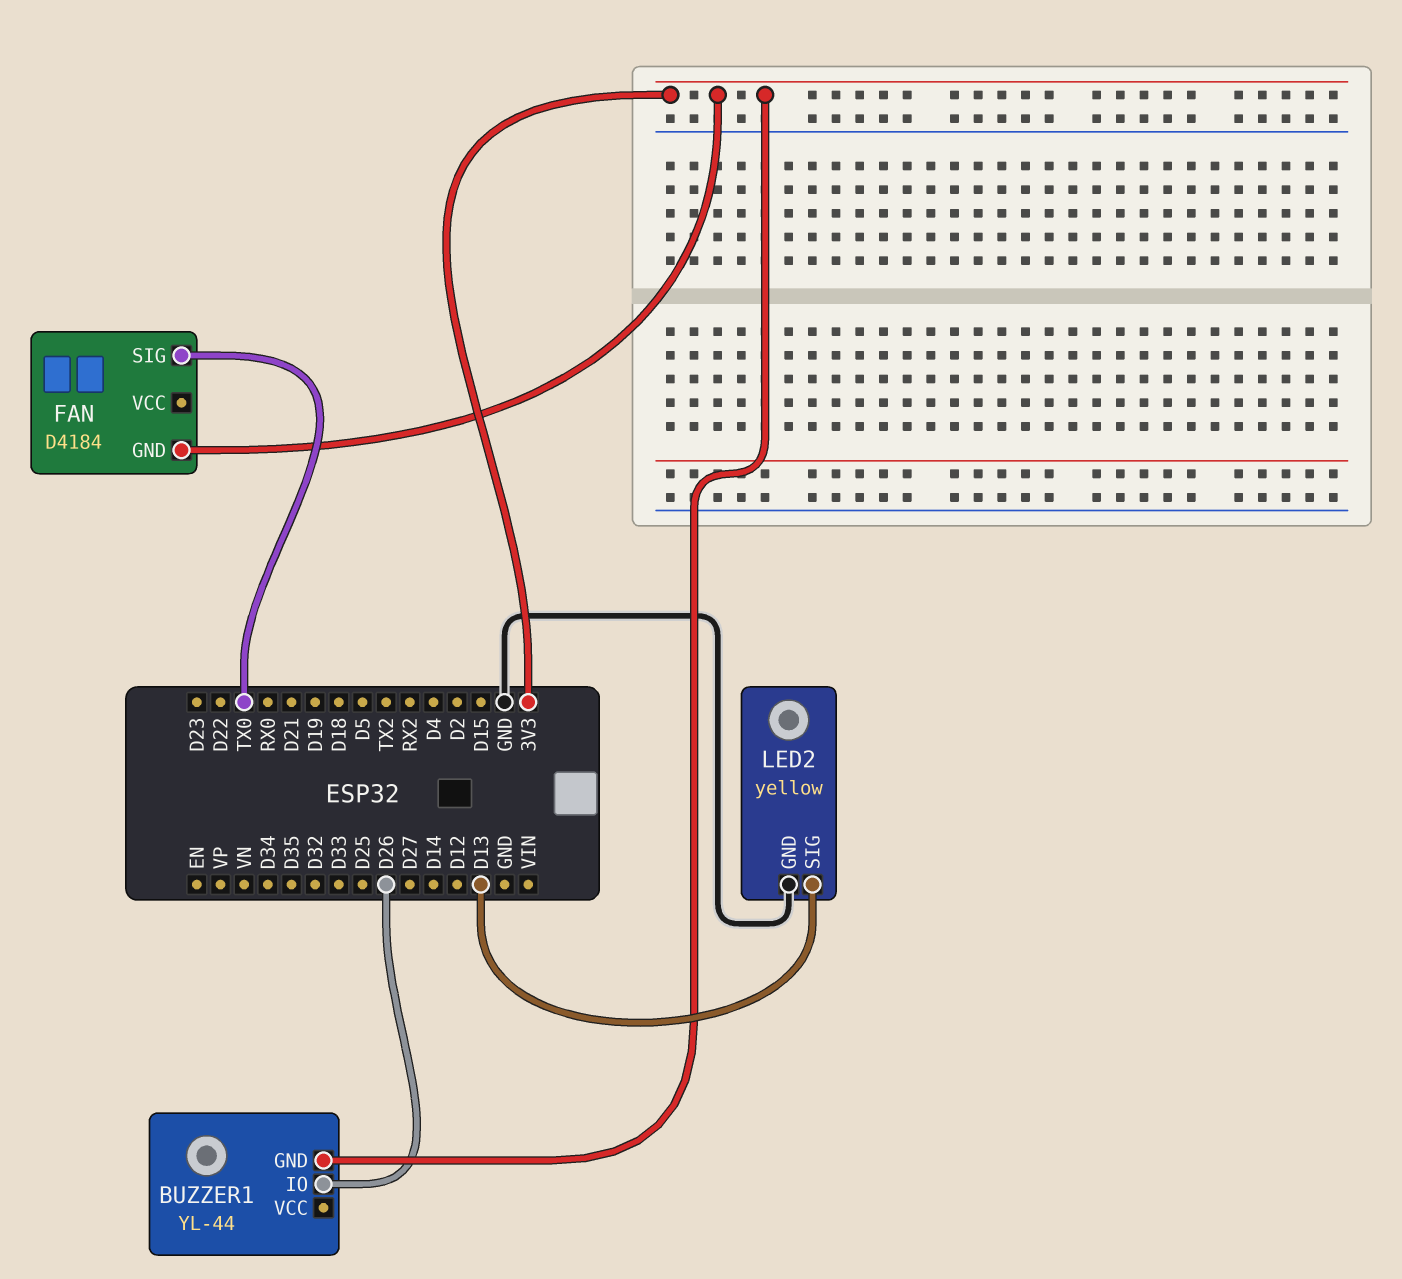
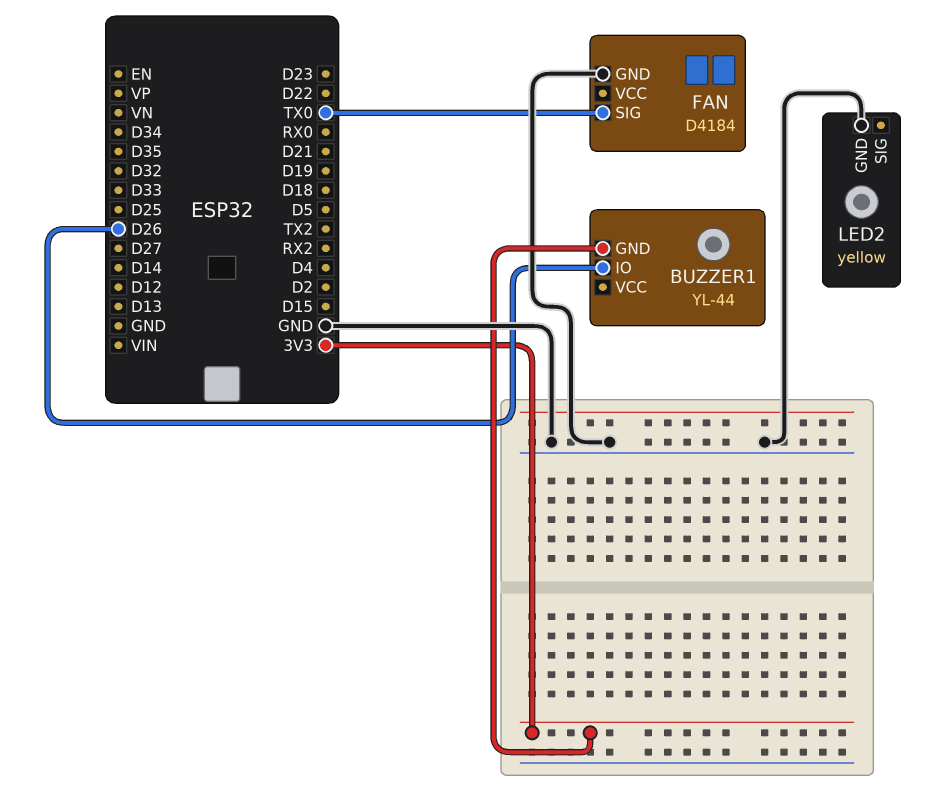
FAN pin GND: 3V3 -> GND
LED2 pin SIG: D13 -> none

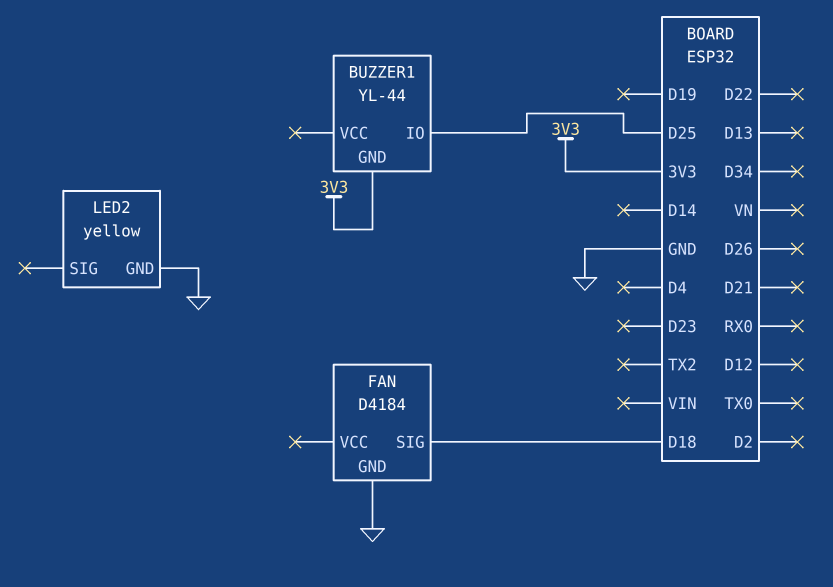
BUZZER1 pin IO: D26 -> D25
FAN pin SIG: TX0 -> D18

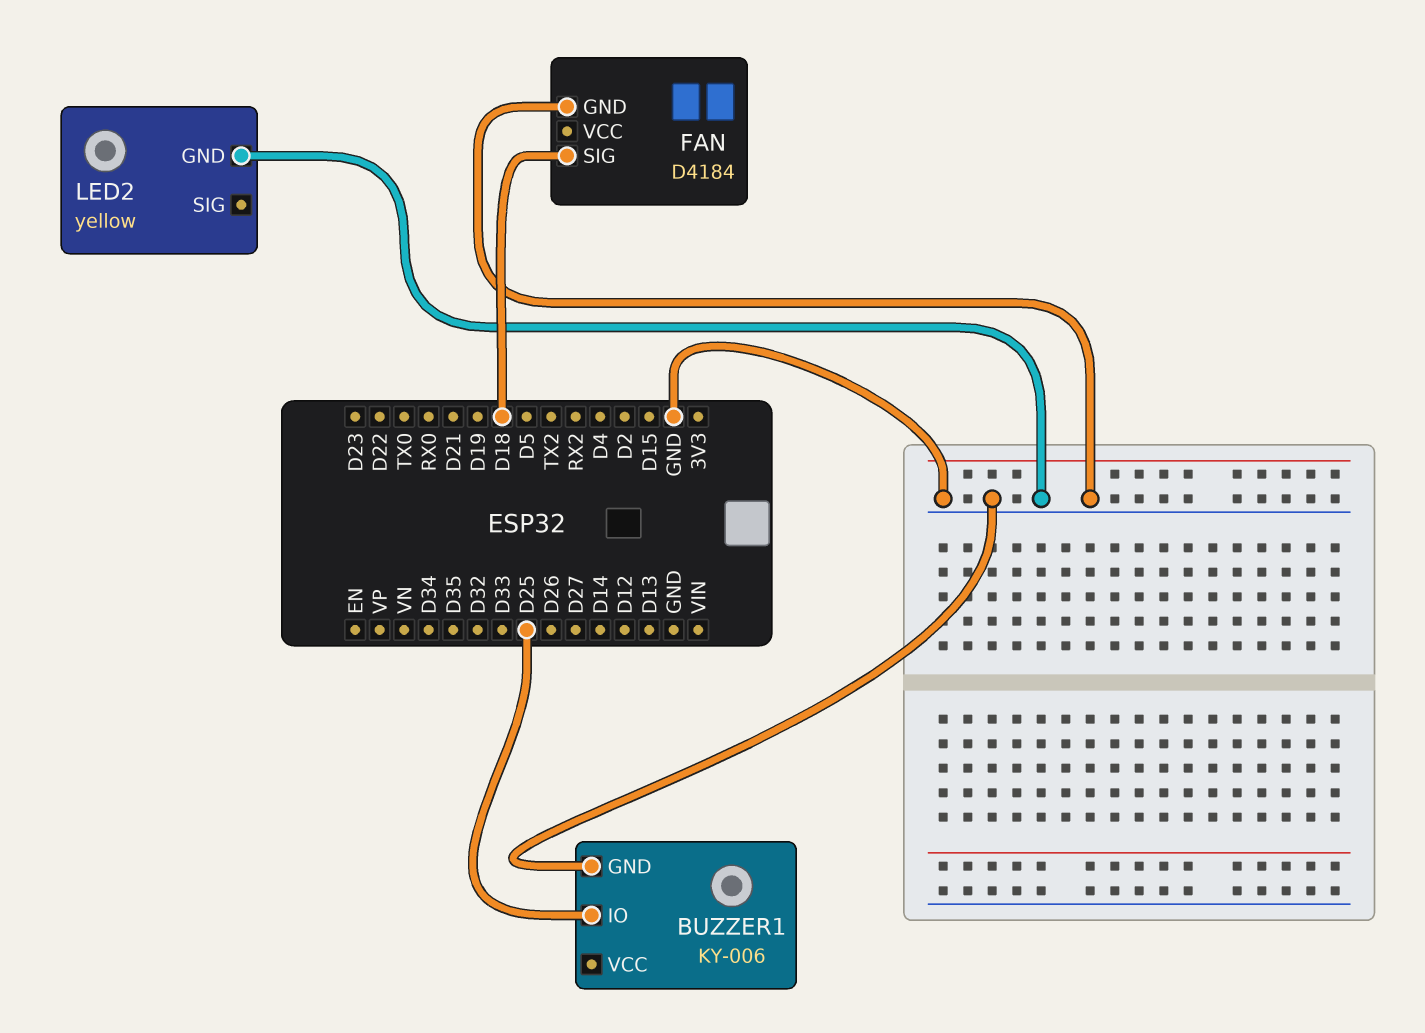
BUZZER1: YL-44 -> KY-006
BUZZER1 pin GND: 3V3 -> GND

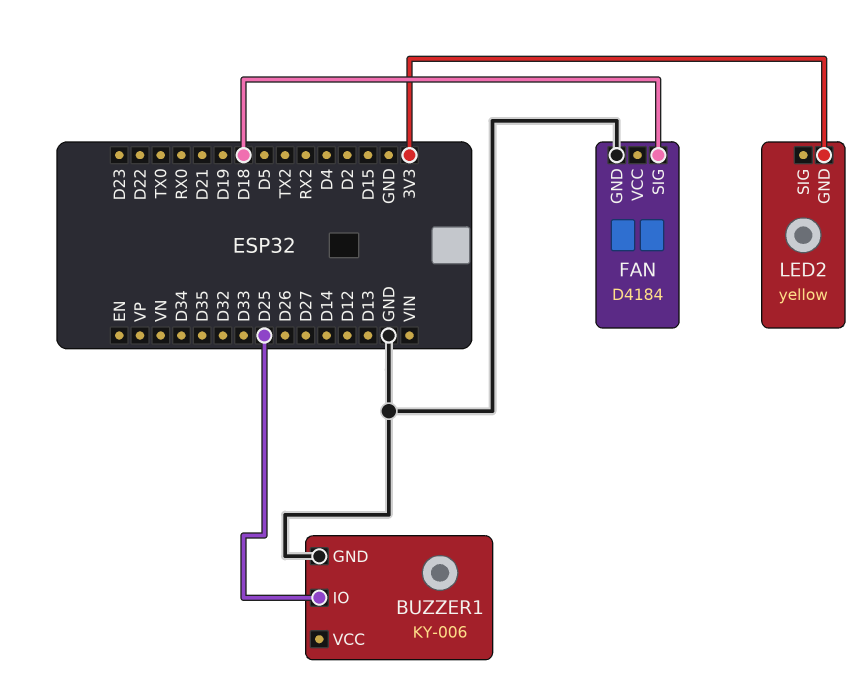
LED2 pin GND: GND -> 3V3

